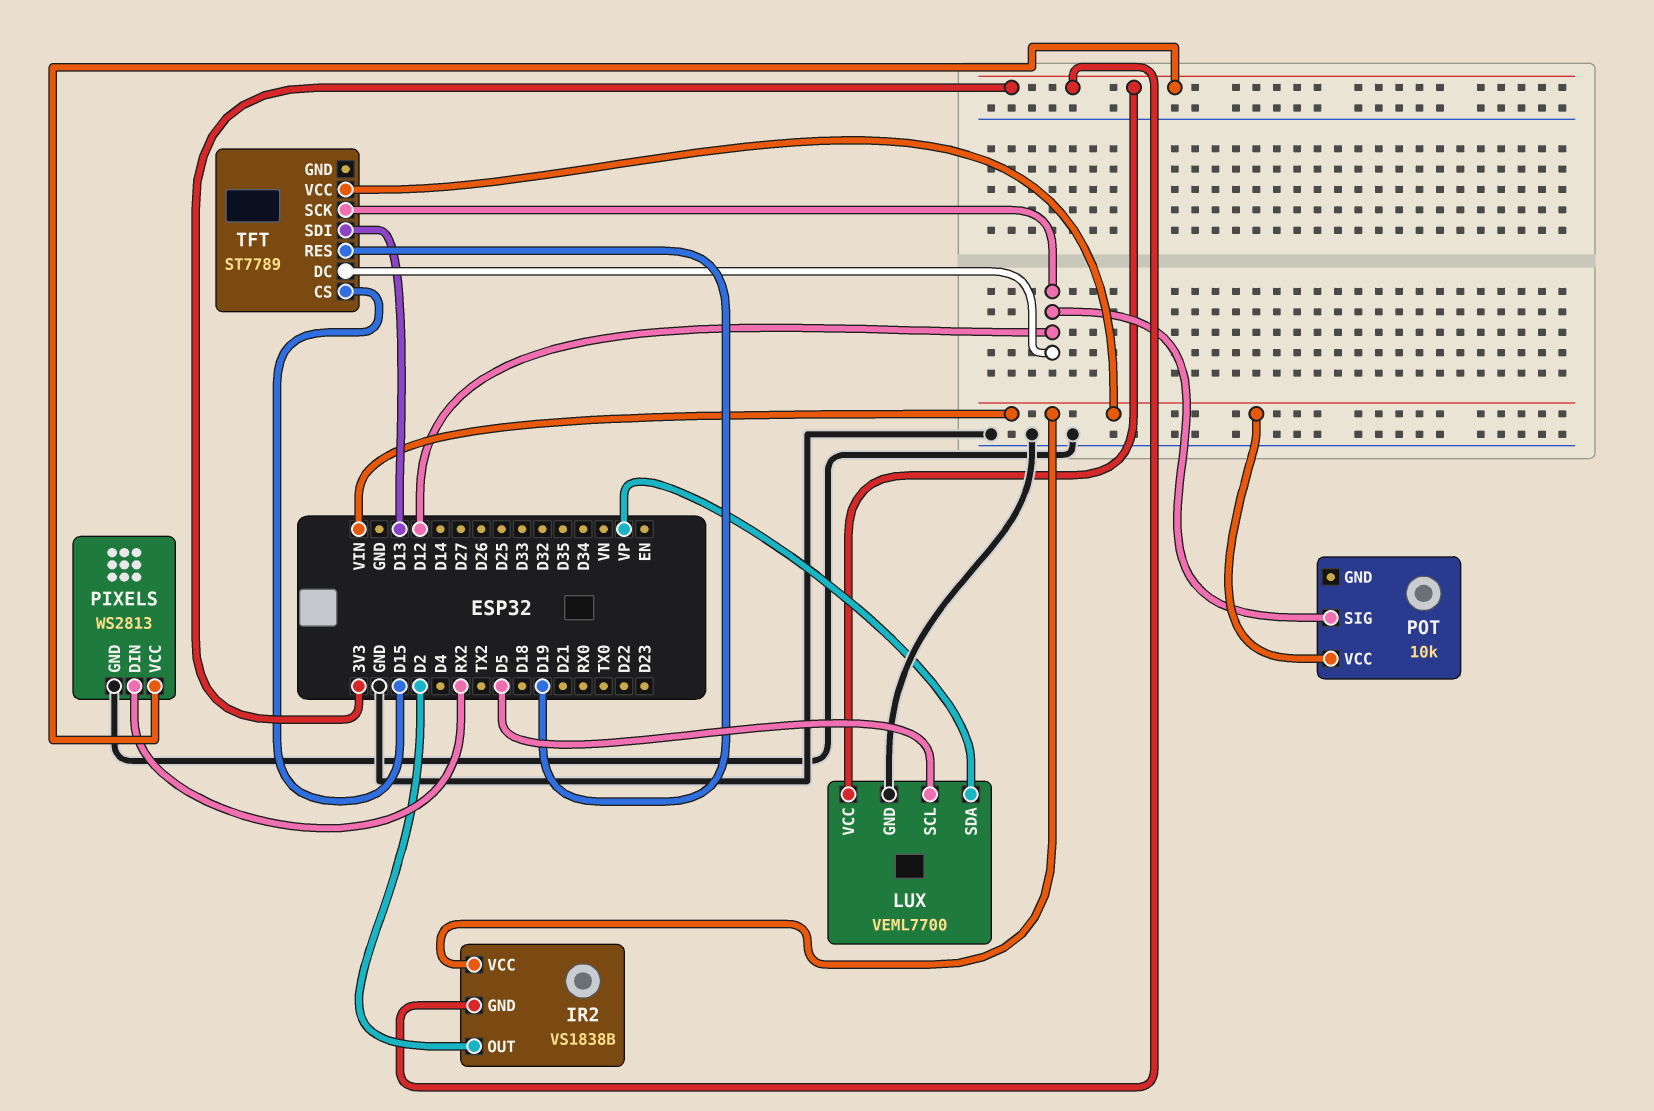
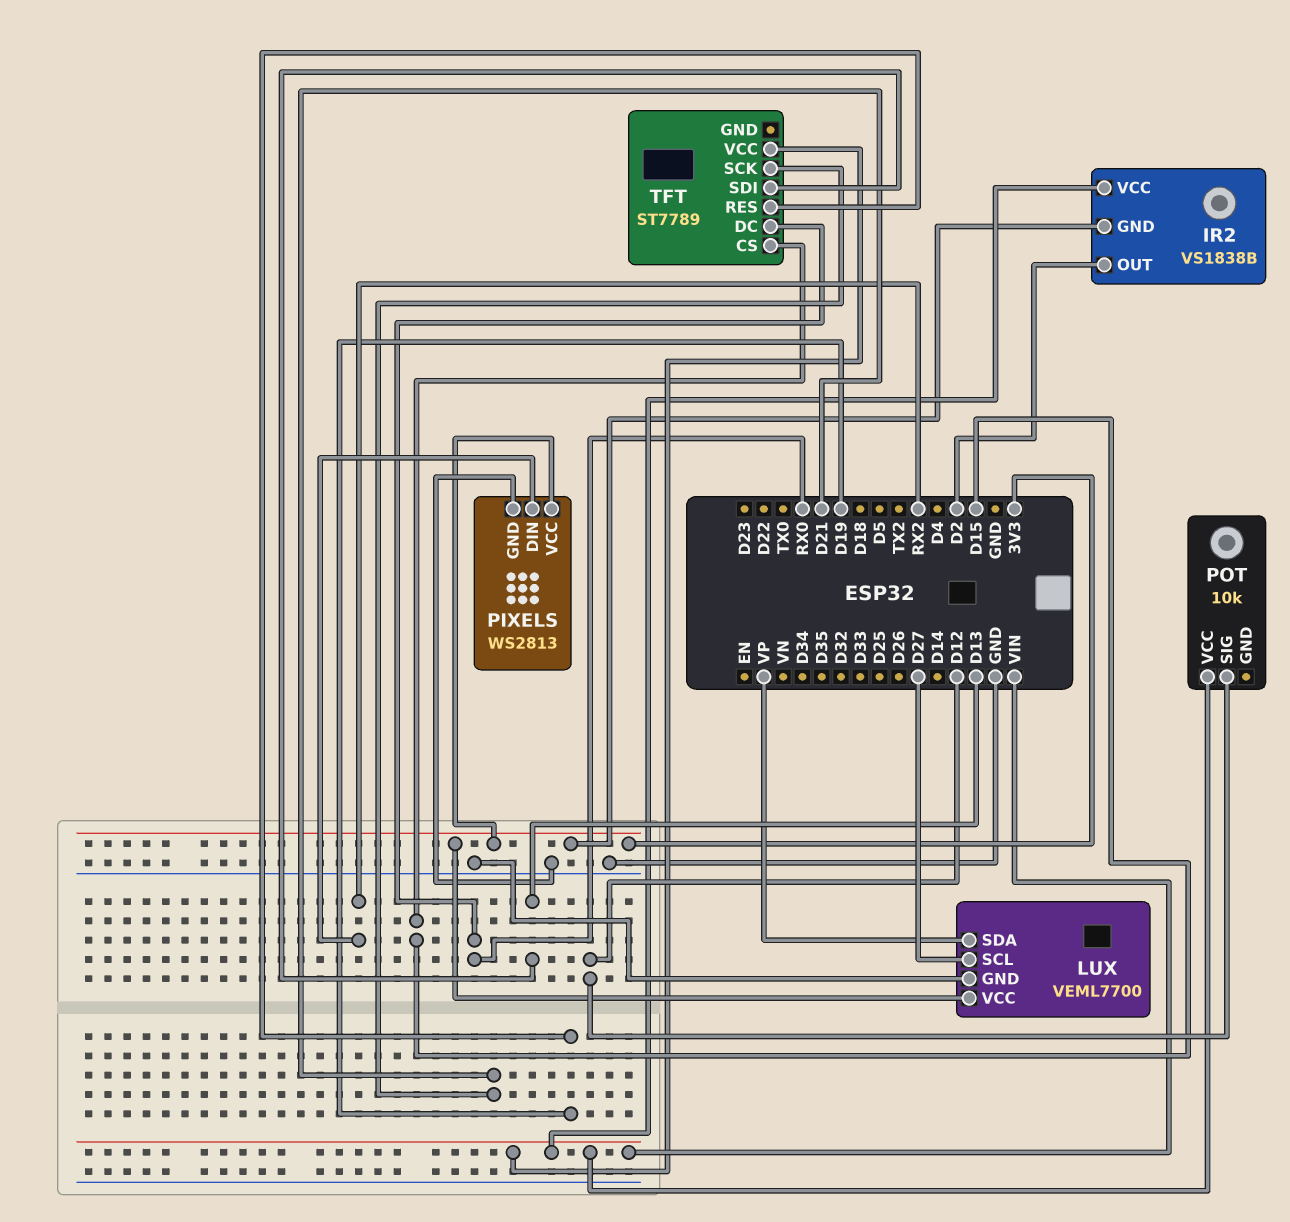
LUX pin SCL: D5 -> D27
TFT pin DC: D12 -> RX0
TFT pin SCK: D12 -> D21

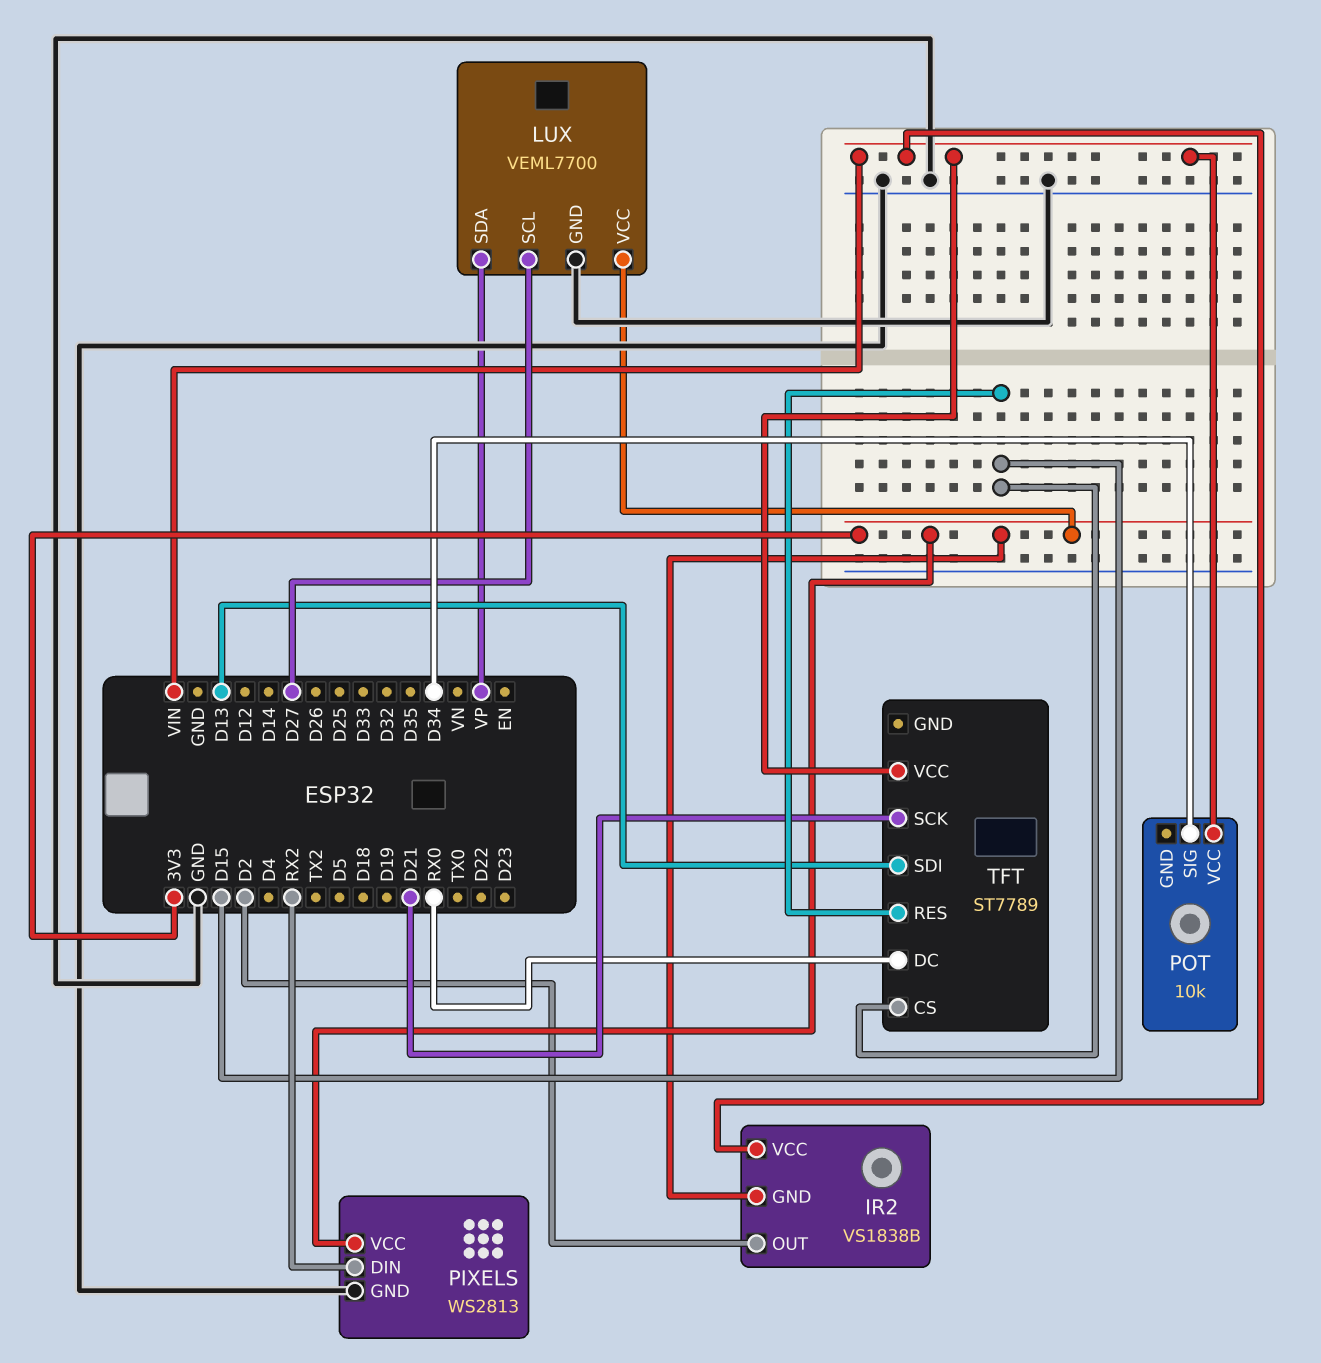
POT pin SIG: D12 -> D34
TFT pin RES: D19 -> D15

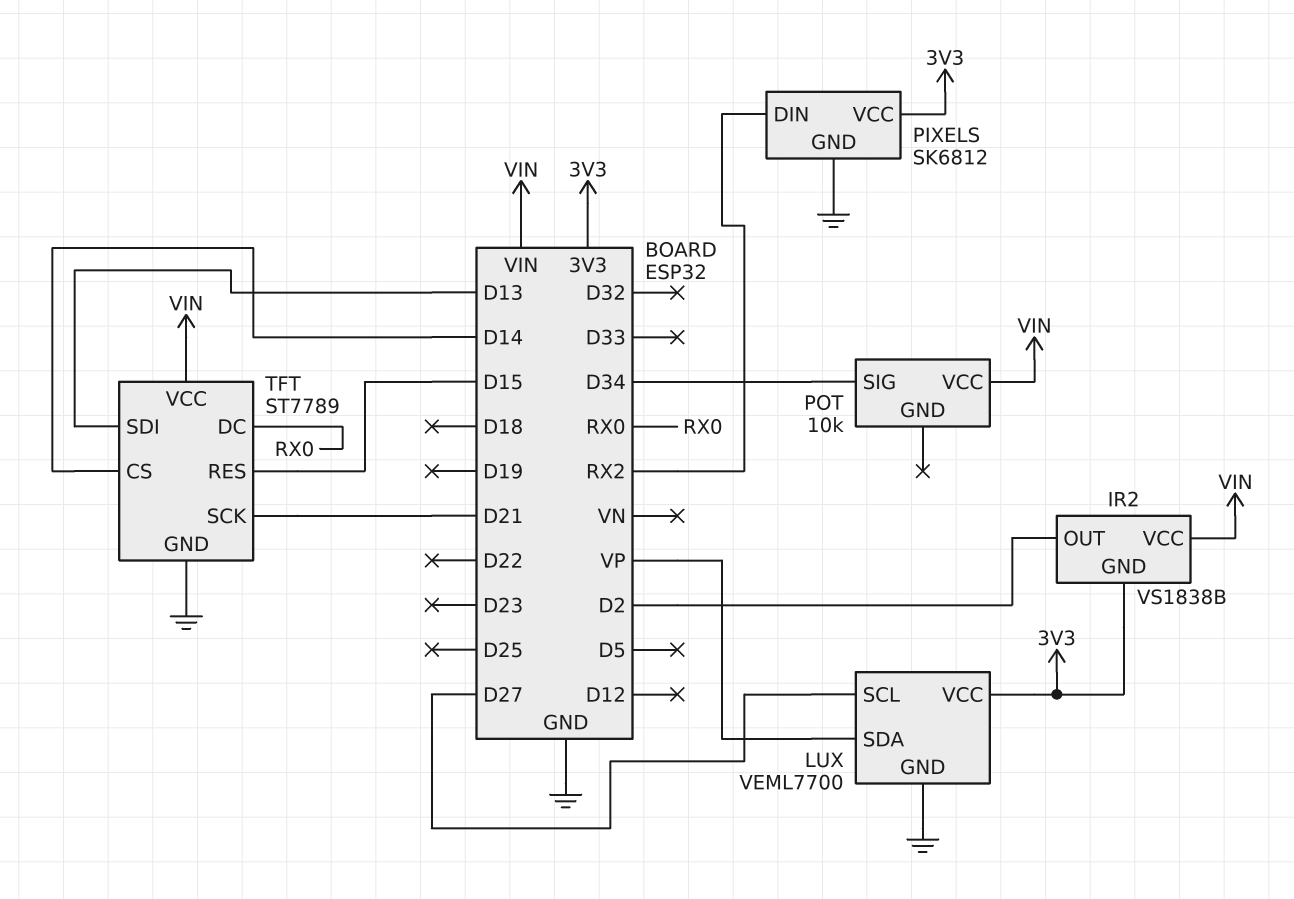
PIXELS: WS2813 -> SK6812
TFT pin CS: D15 -> D14
TFT pin GND: none -> GND

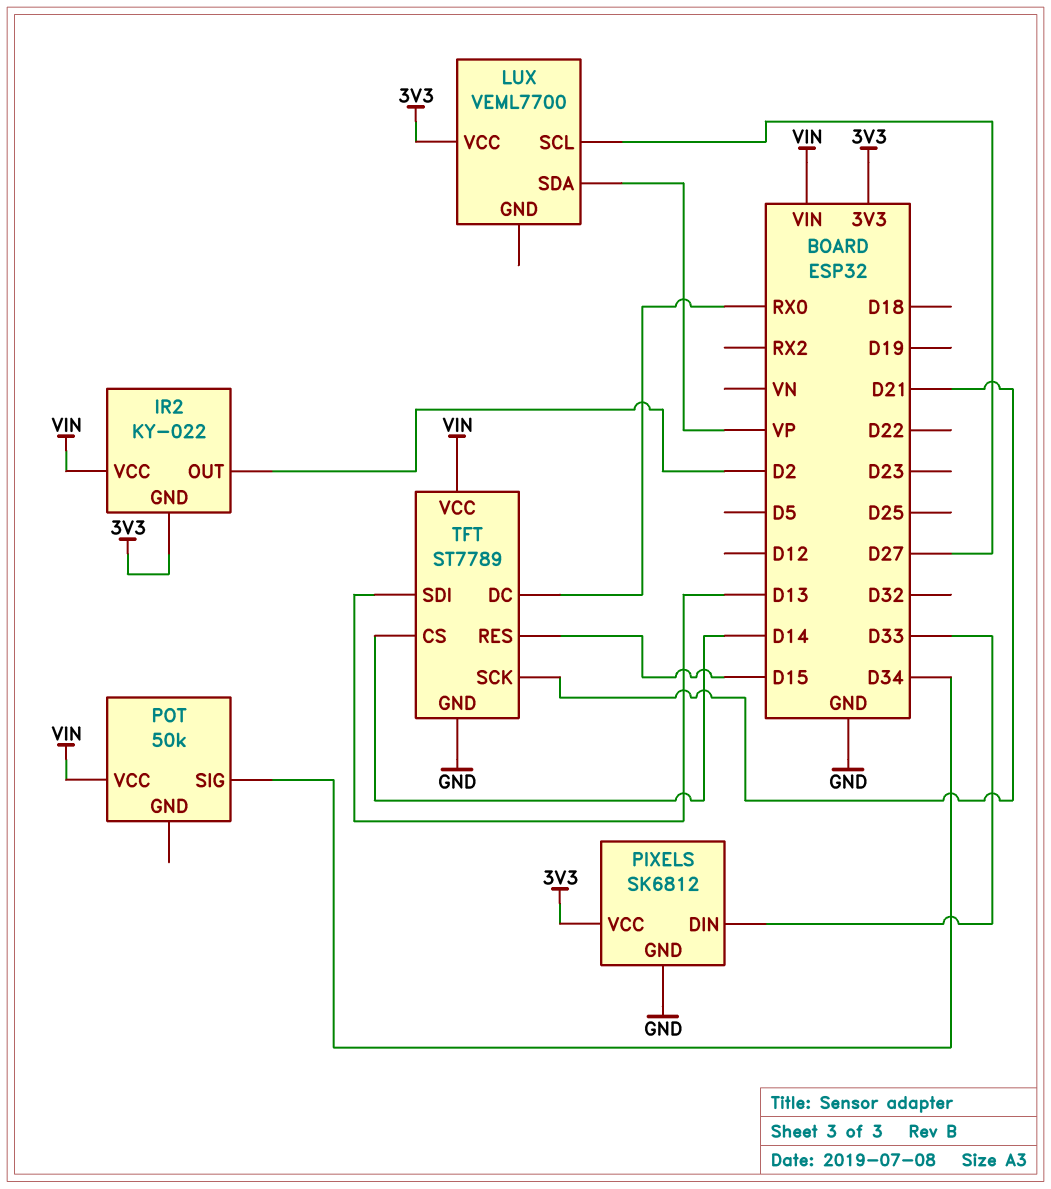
IR2: VS1838B -> KY-022
LUX pin GND: GND -> none
PIXELS pin DIN: RX2 -> D33
POT: 10k -> 50k

